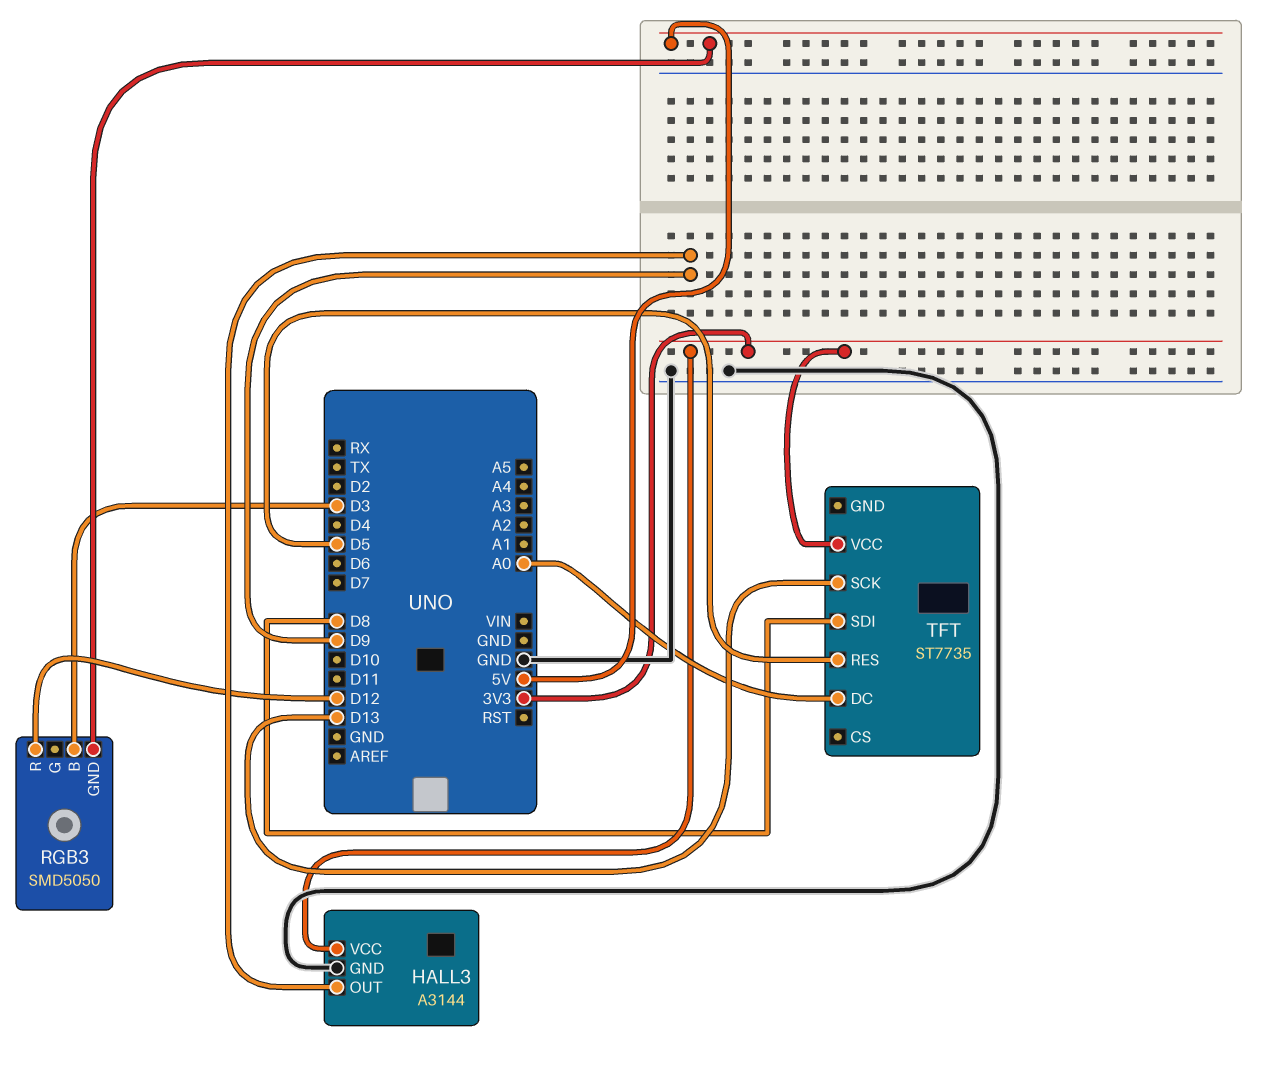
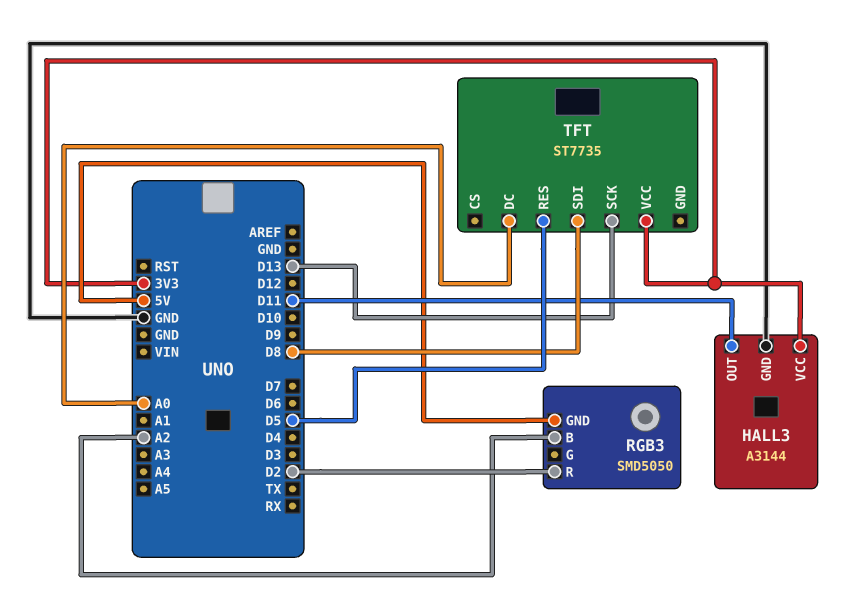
HALL3 pin OUT: D9 -> D11
RGB3 pin B: D3 -> A2
RGB3 pin R: D12 -> D2

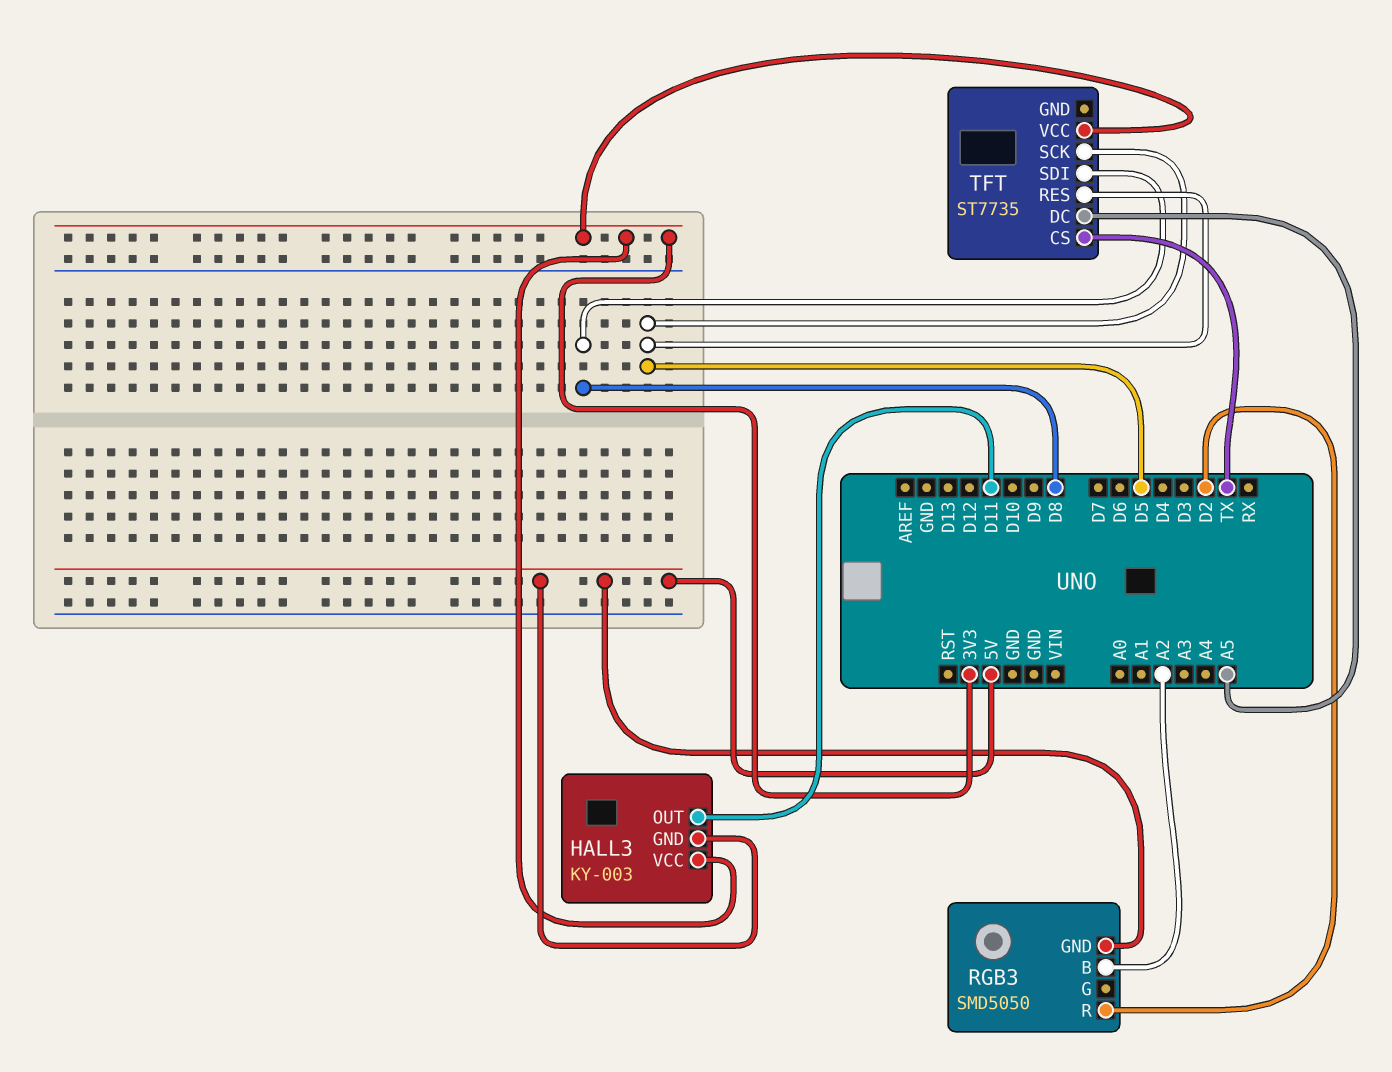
HALL3: A3144 -> KY-003
HALL3 pin GND: GND -> 5V
TFT pin CS: none -> TX
TFT pin DC: A0 -> A5
TFT pin SCK: D13 -> D5

